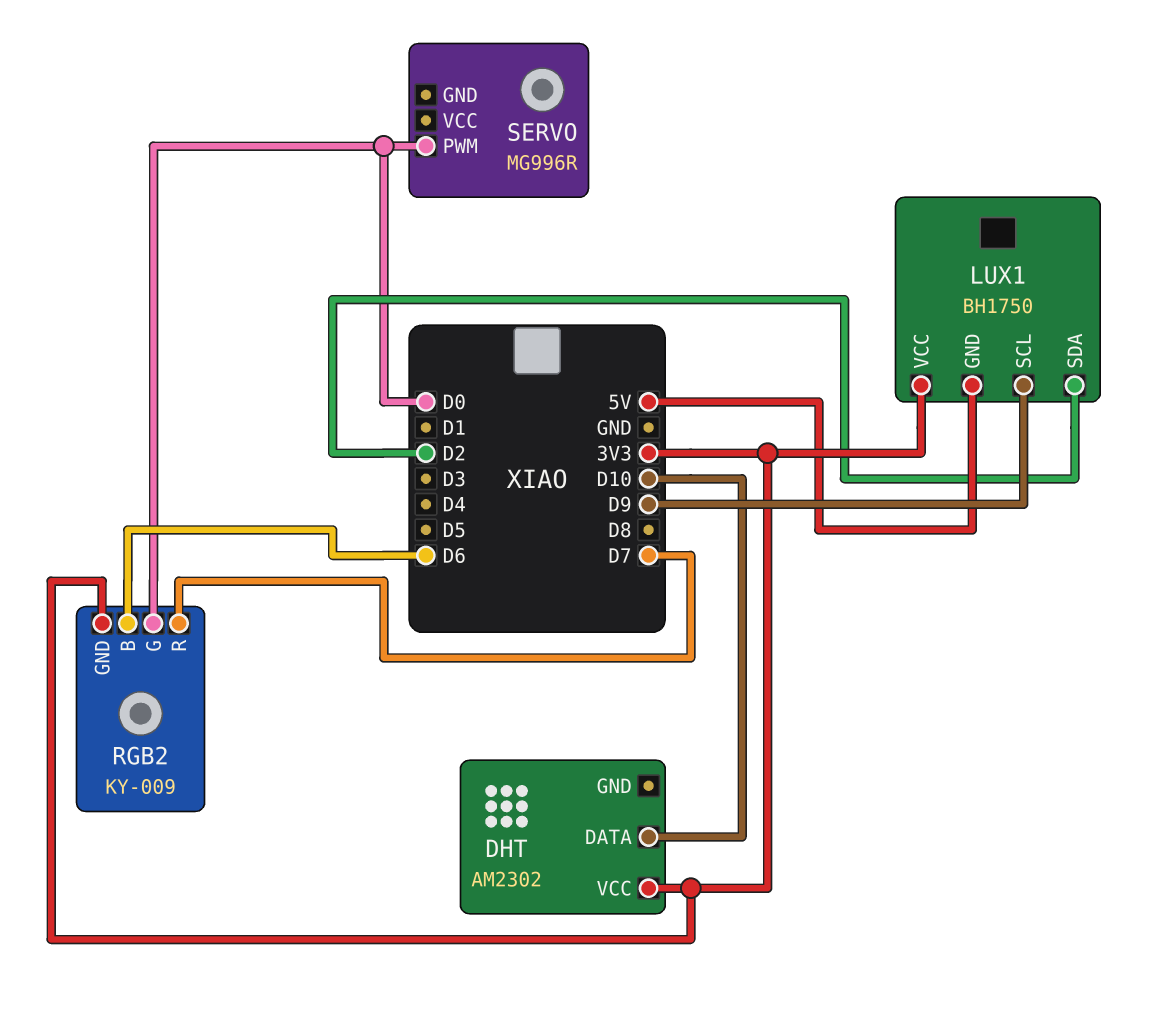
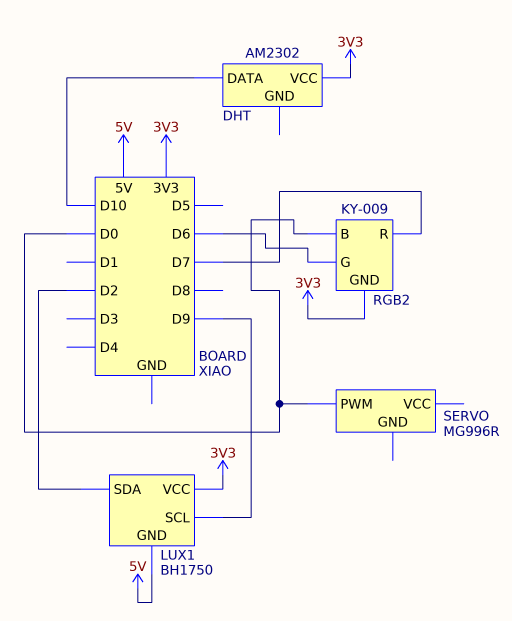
RGB2 pin B: D6 -> D0
RGB2 pin G: D0 -> D6

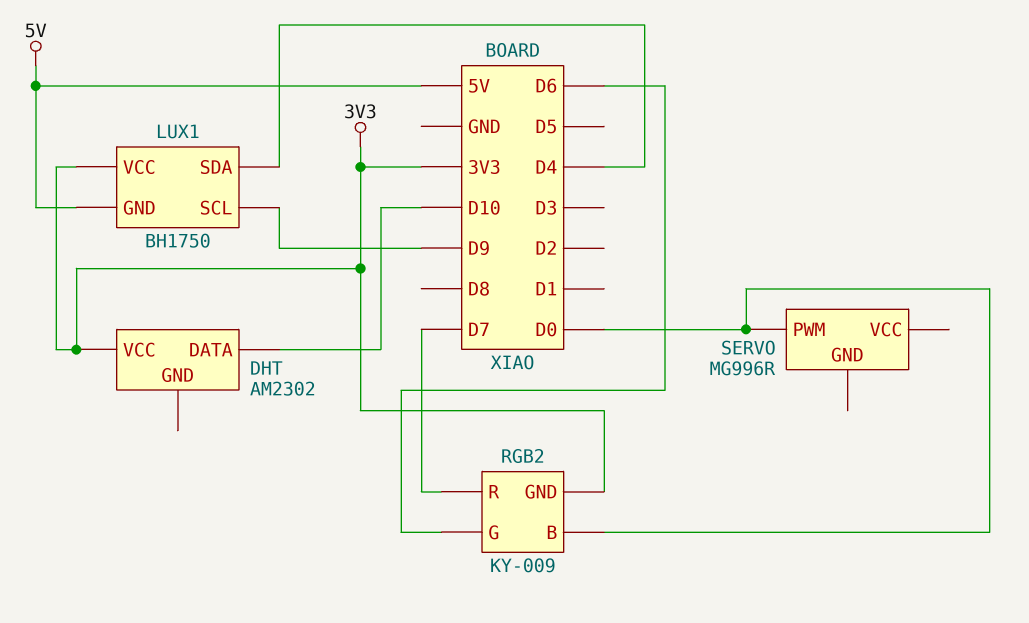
LUX1 pin SDA: D2 -> D4

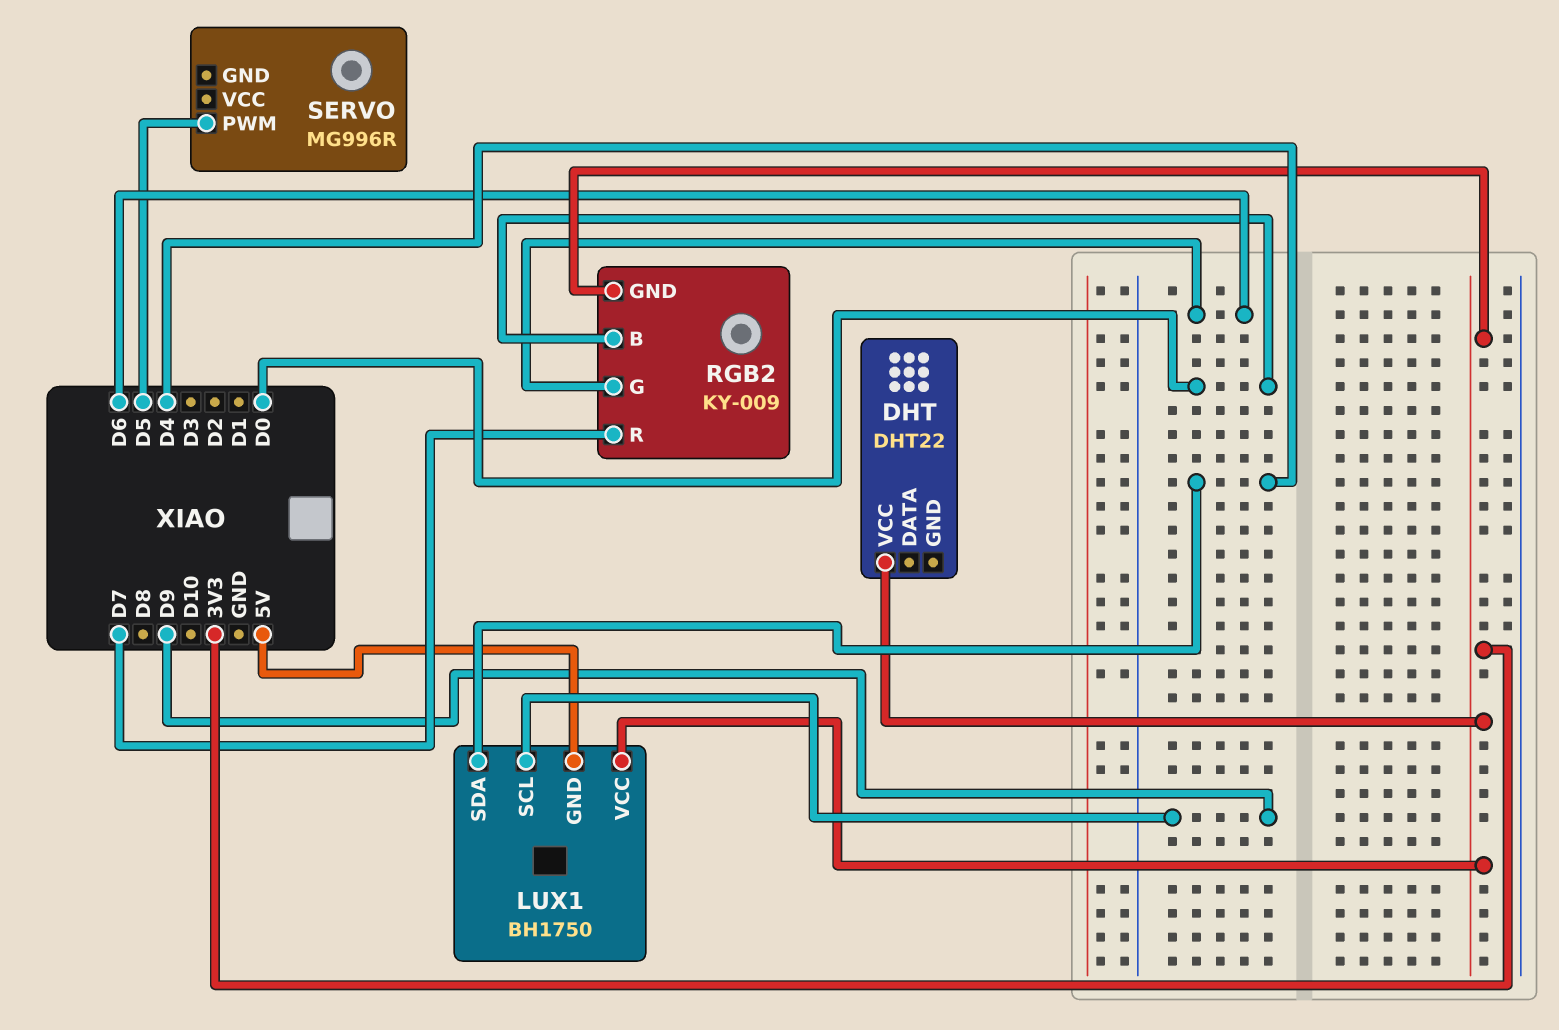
DHT: AM2302 -> DHT22
DHT pin DATA: D10 -> none
SERVO pin PWM: D0 -> D5

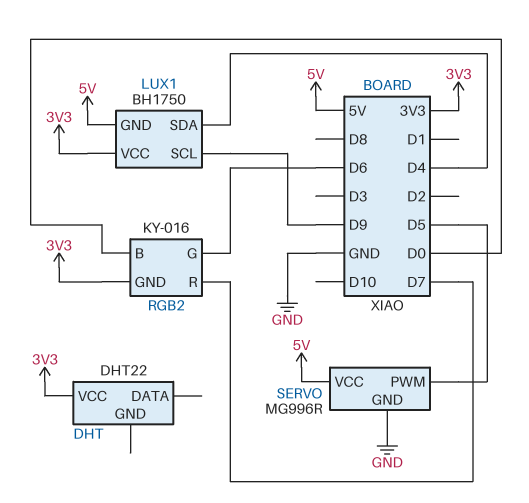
RGB2: KY-009 -> KY-016
SERVO pin GND: none -> GND
SERVO pin VCC: none -> 5V

